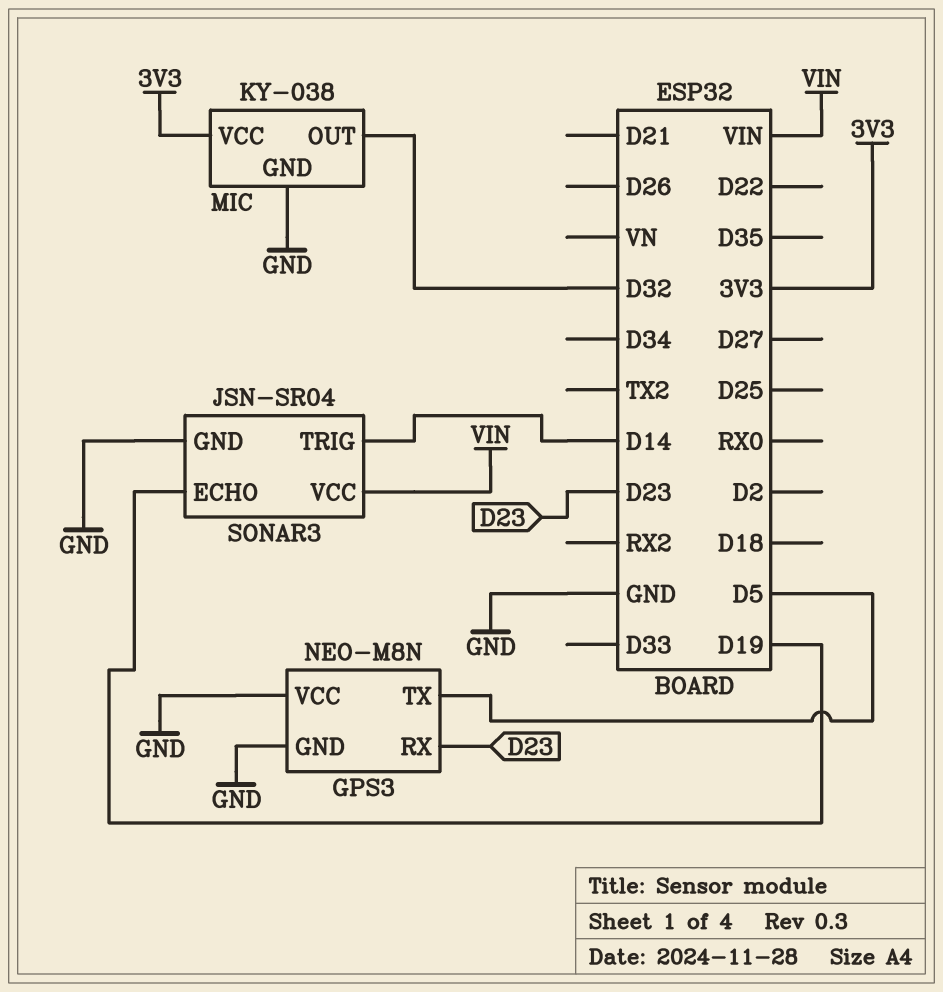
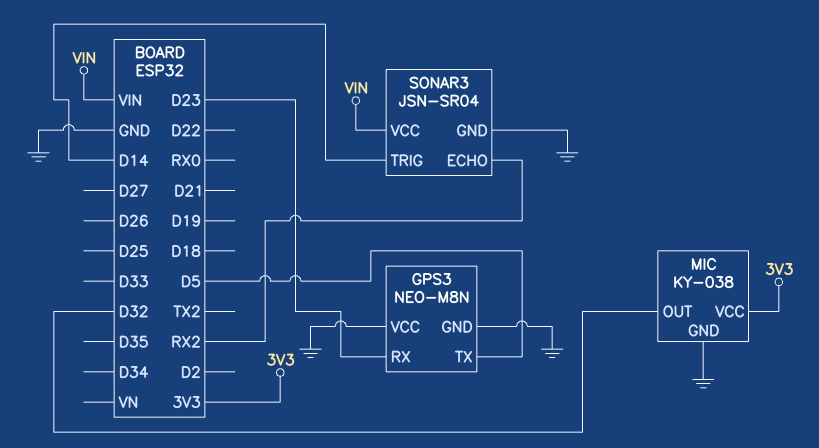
SONAR3 pin ECHO: D19 -> RX2

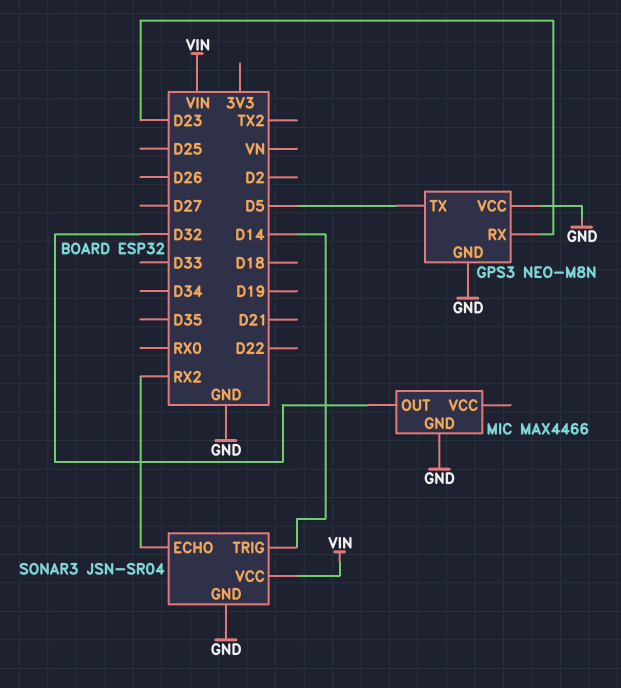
MIC: KY-038 -> MAX4466
MIC pin VCC: 3V3 -> none

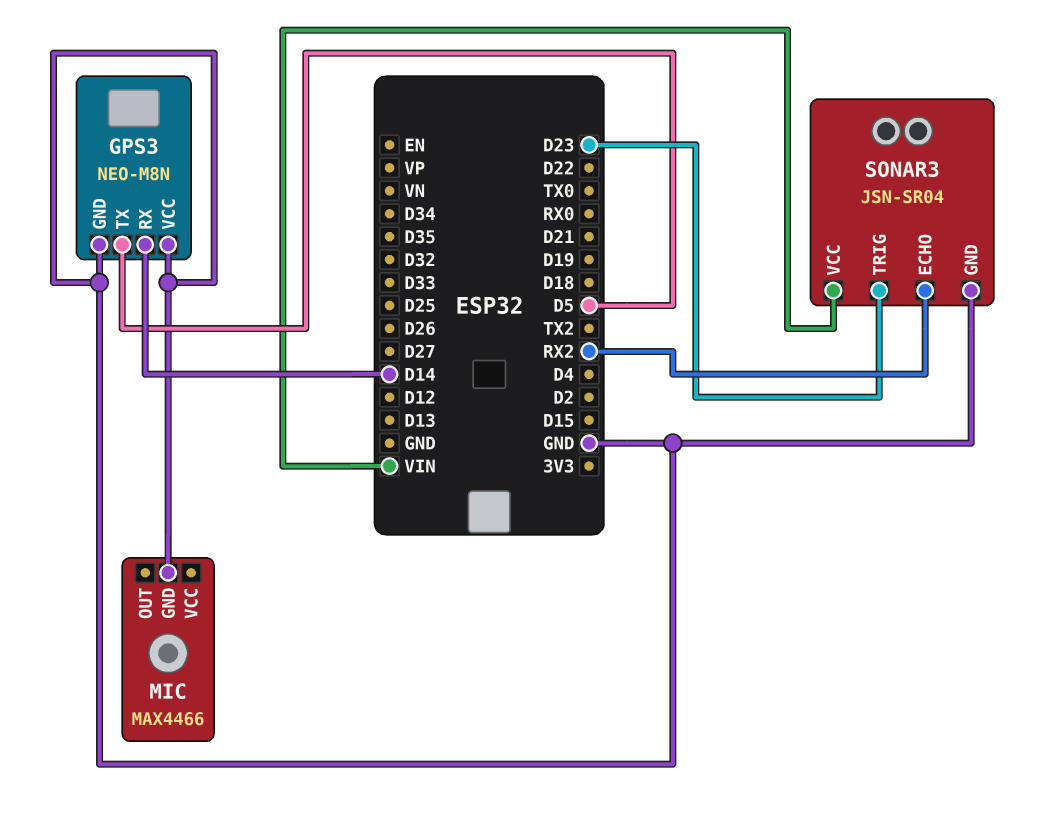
GPS3 pin RX: D23 -> D14
MIC pin OUT: D32 -> none
SONAR3 pin TRIG: D14 -> D23

